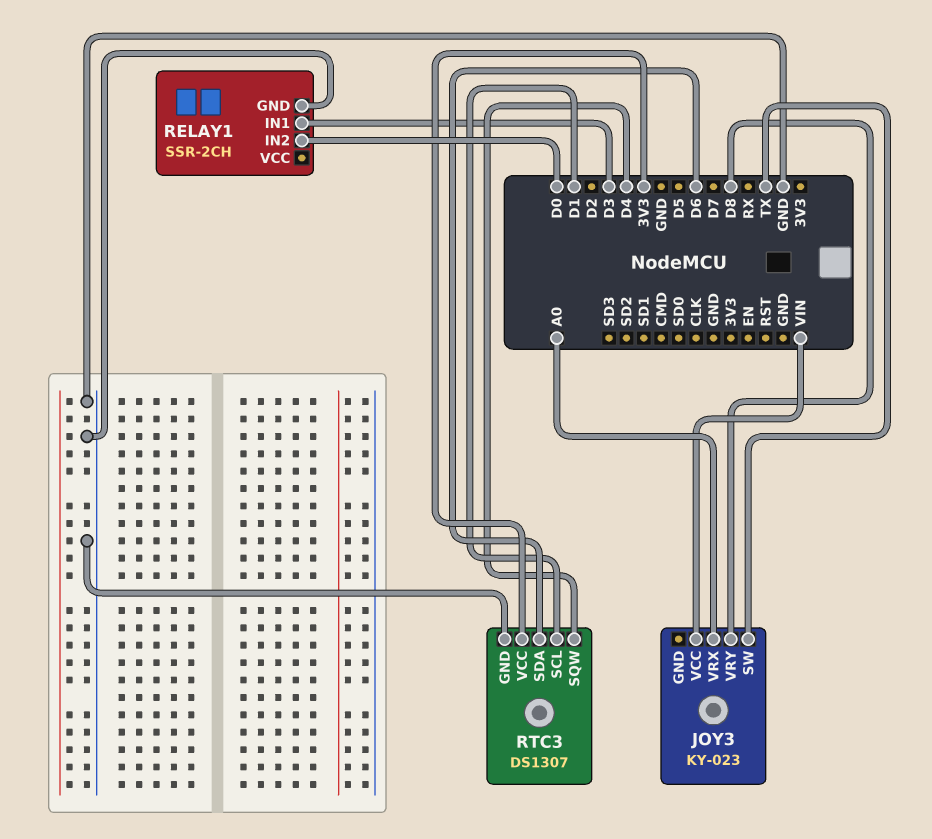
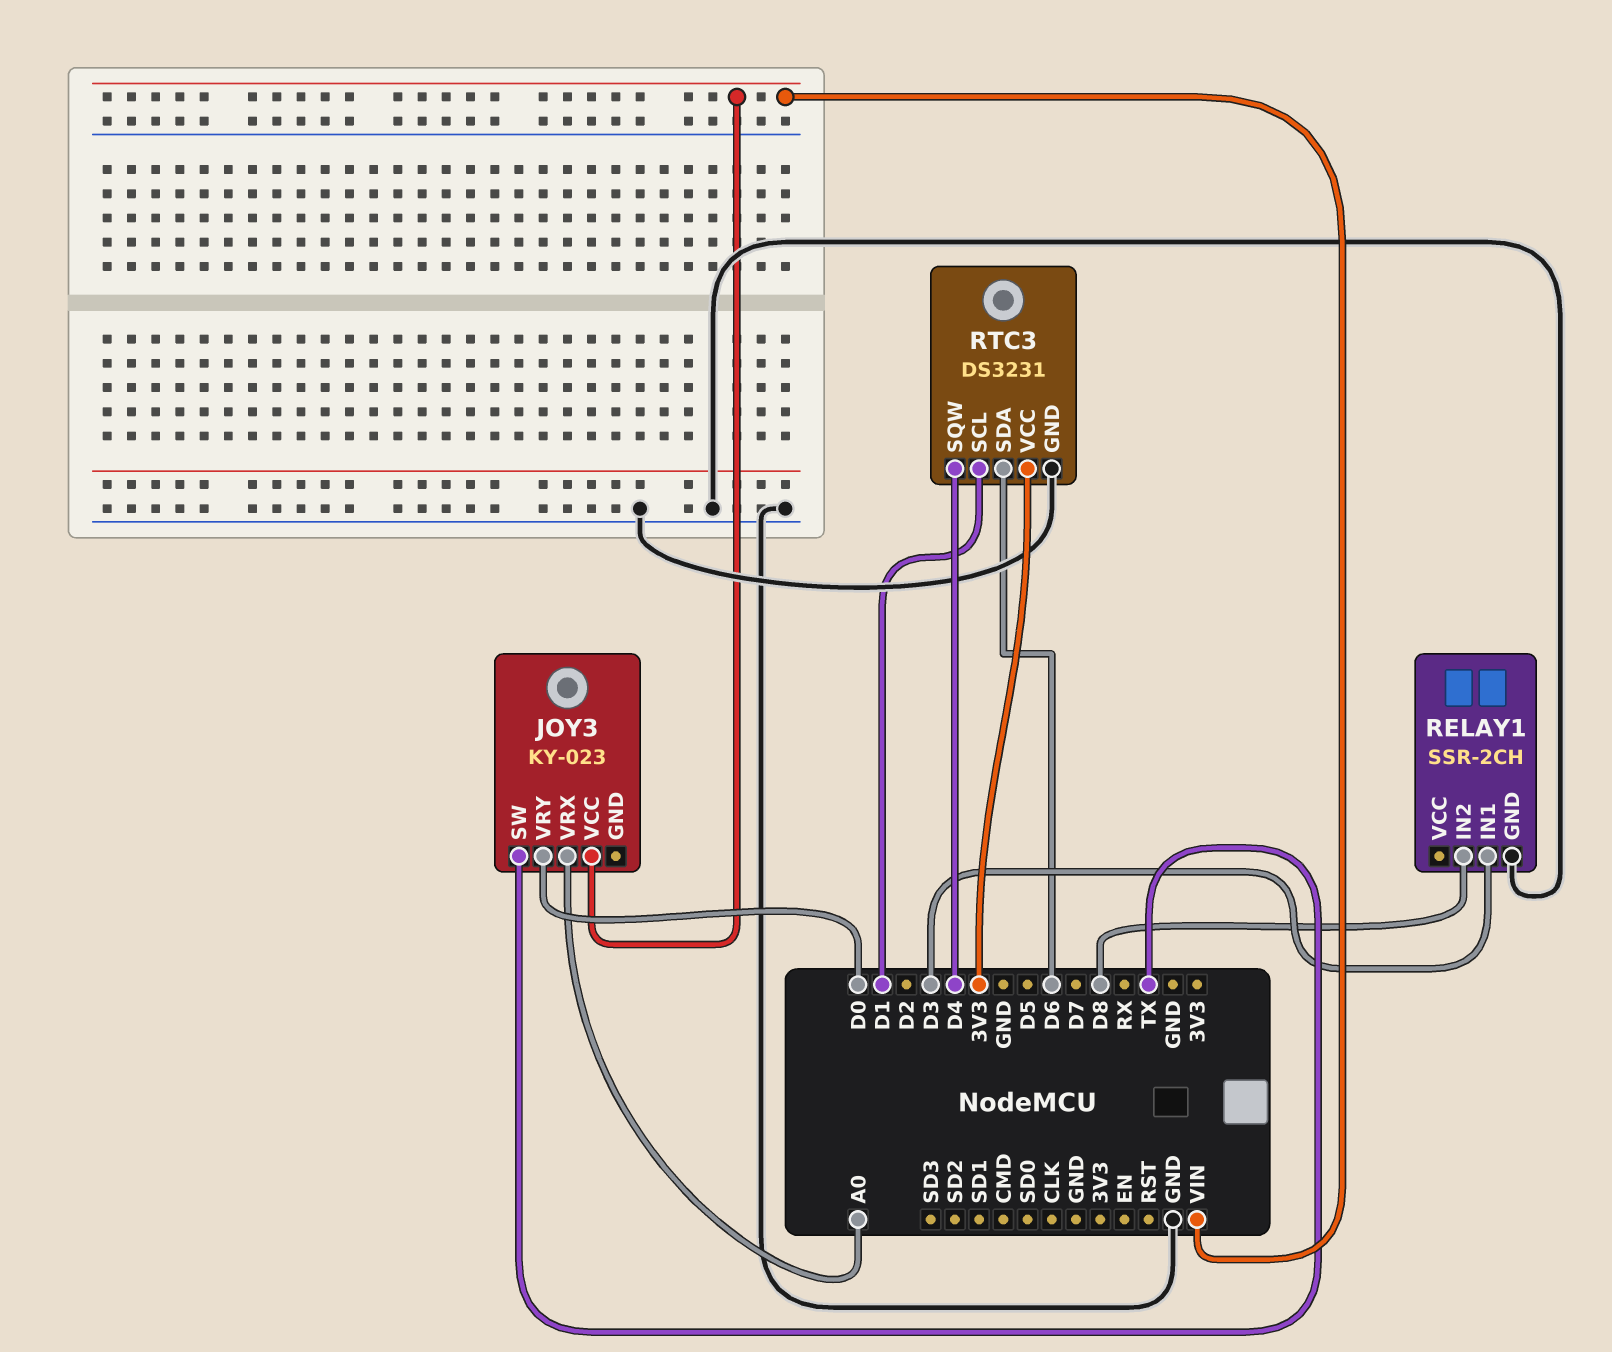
JOY3 pin VRY: D8 -> D0
RELAY1 pin IN2: D0 -> D8
RTC3: DS1307 -> DS3231

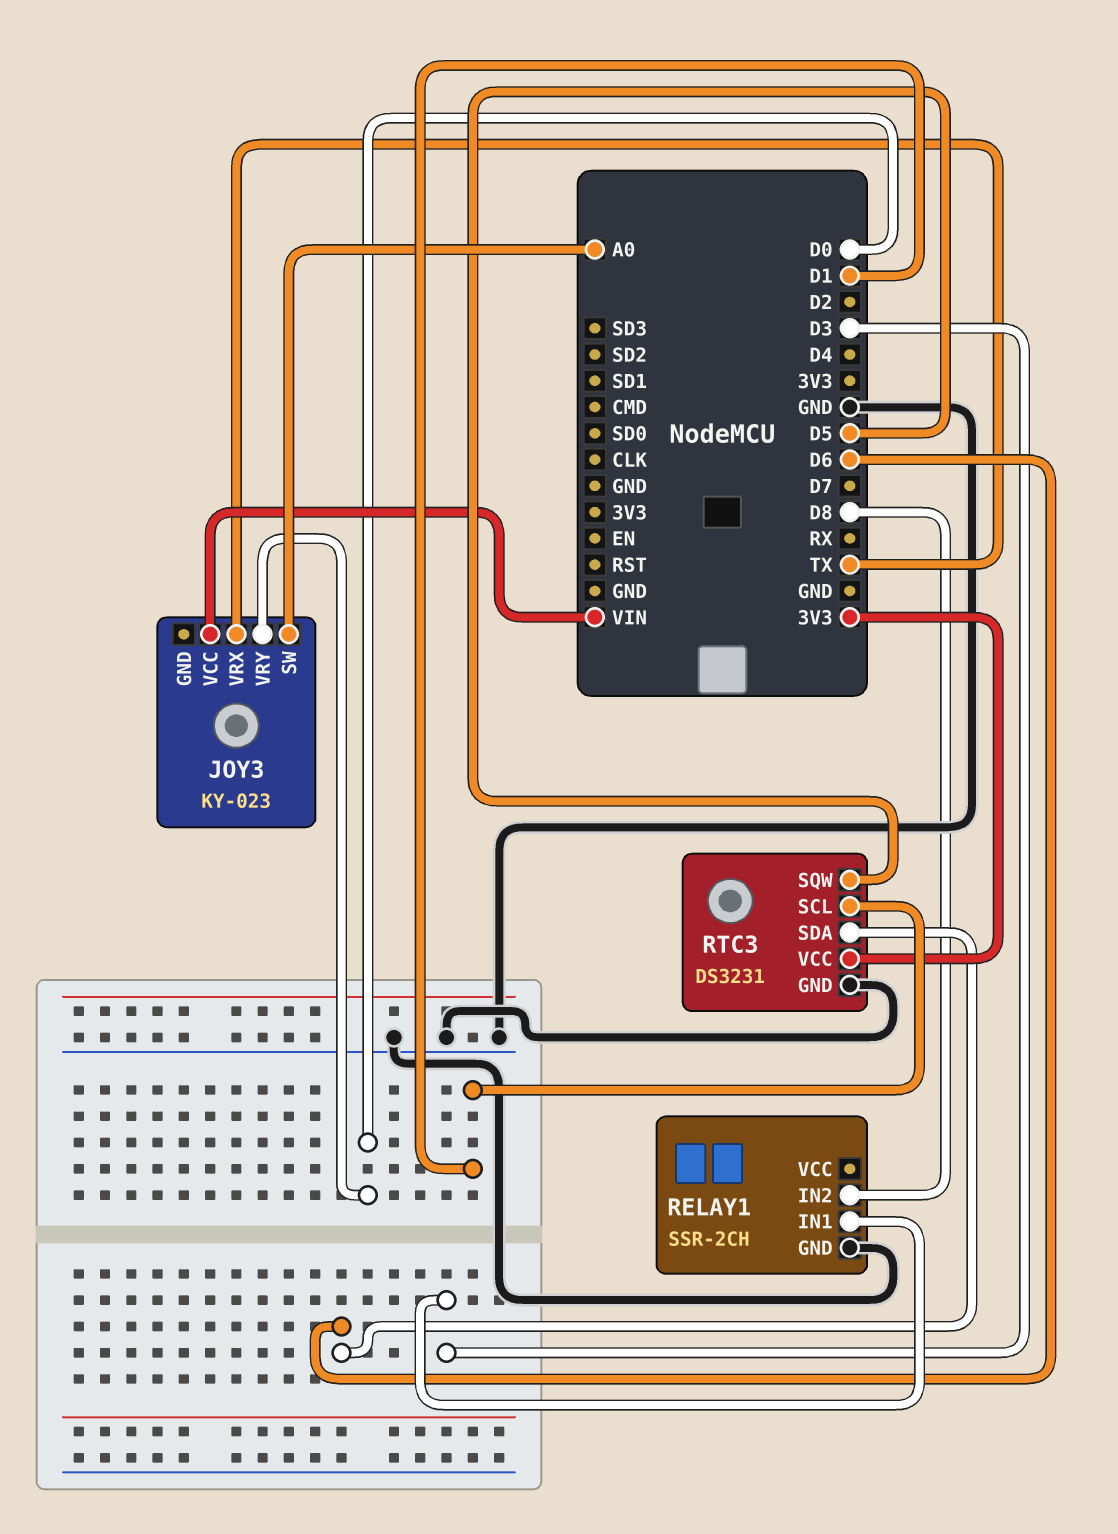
JOY3 pin SW: TX -> A0
JOY3 pin VRX: A0 -> TX
RTC3 pin SQW: D4 -> D5

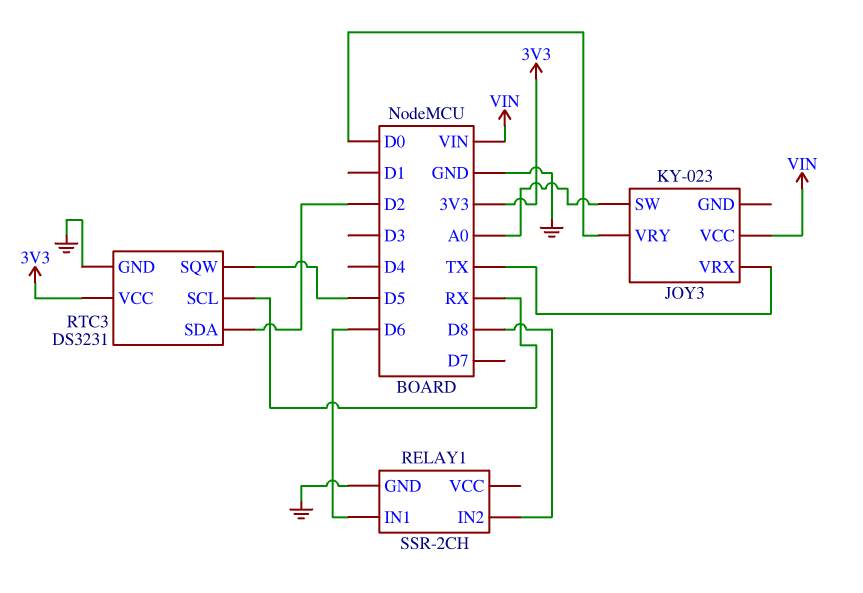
RELAY1 pin IN1: D3 -> D6
RTC3 pin SCL: D1 -> RX
RTC3 pin SDA: D6 -> D2

